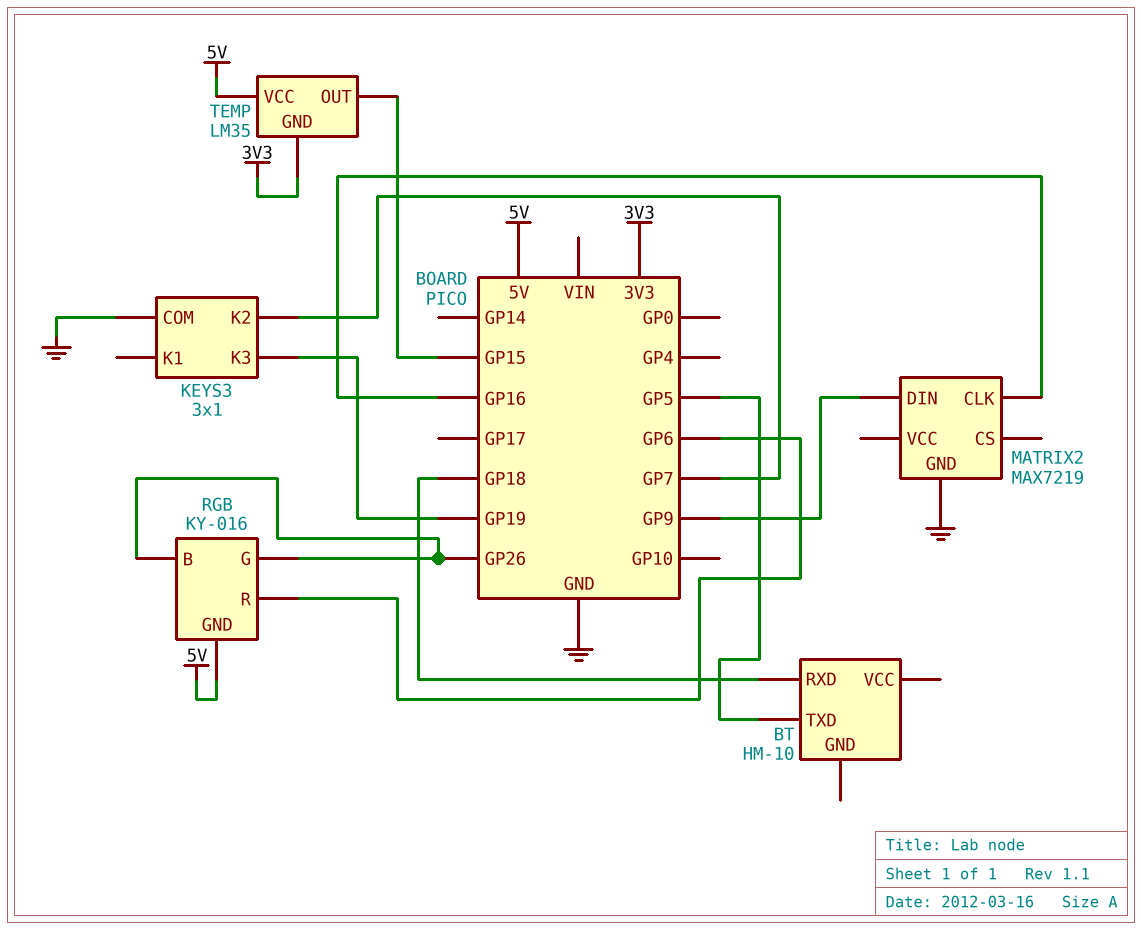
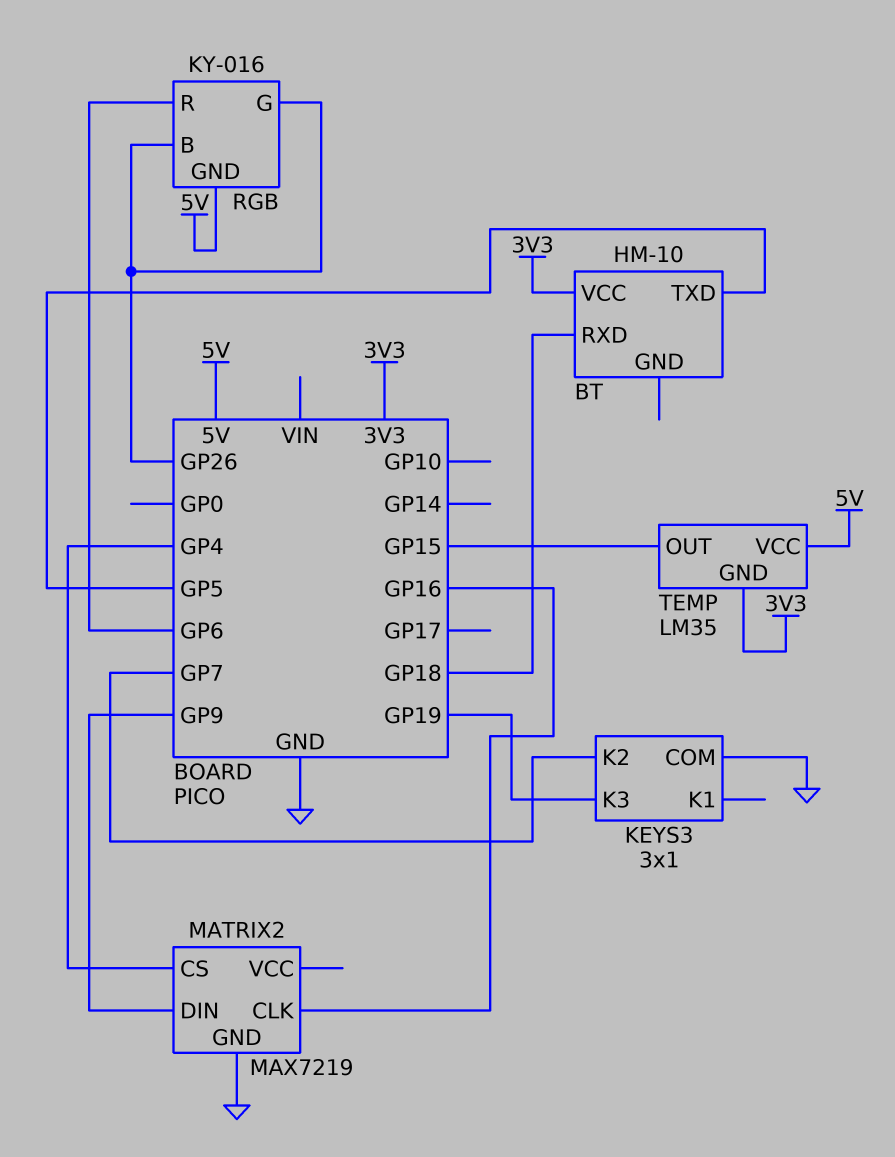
BT pin VCC: none -> 3V3
MATRIX2 pin CS: none -> GP4

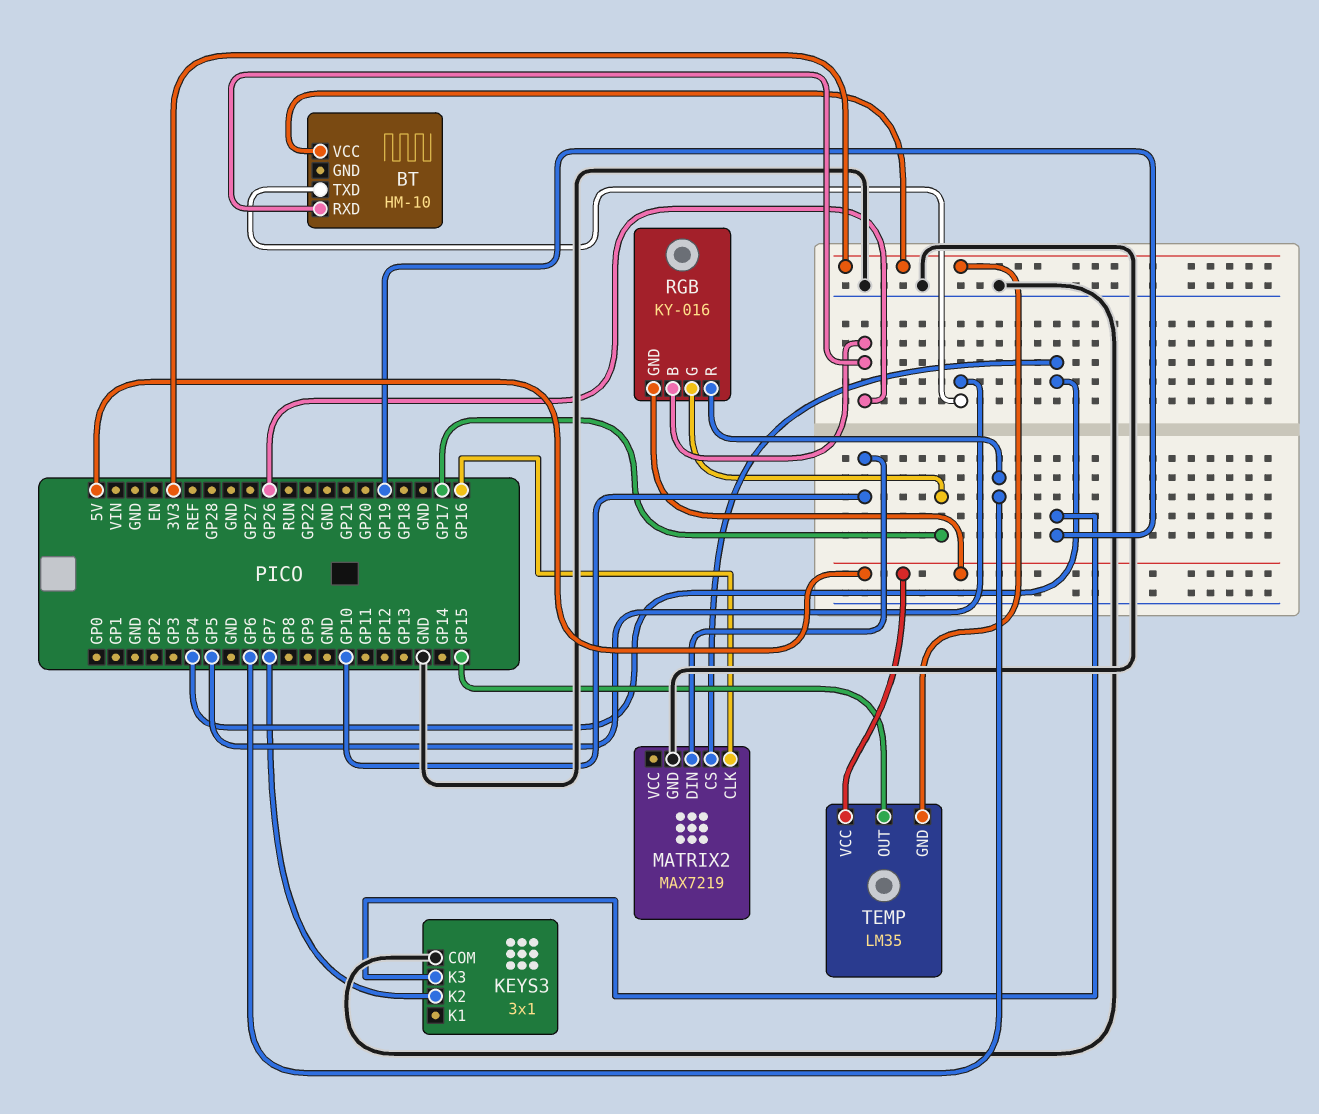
BT pin RXD: GP18 -> GP26
MATRIX2 pin DIN: GP9 -> GP10
RGB pin G: GP26 -> GP17

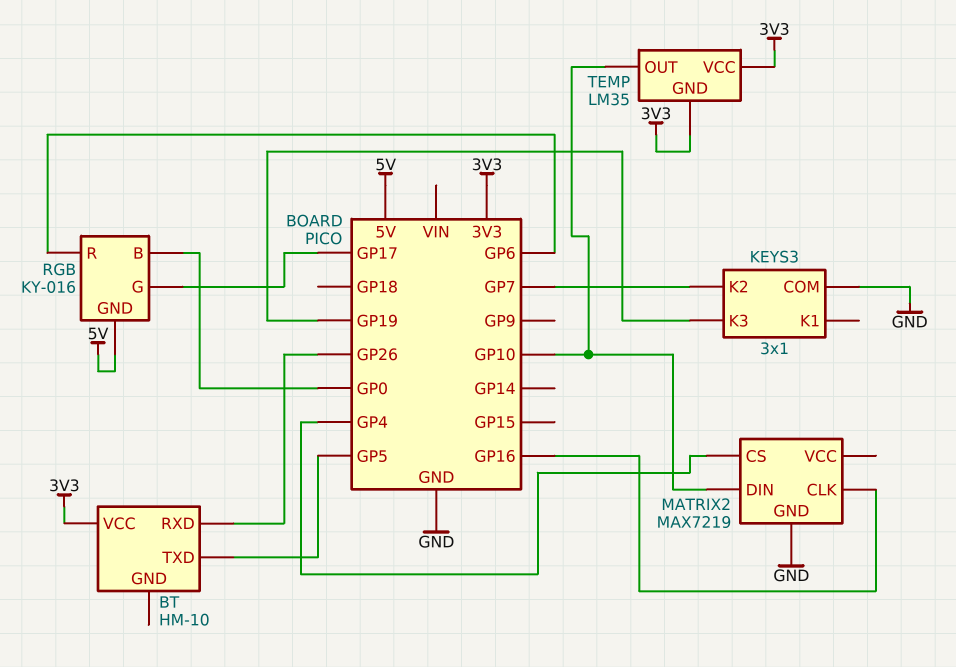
RGB pin B: GP26 -> GP0
TEMP pin OUT: GP15 -> GP10
TEMP pin VCC: 5V -> 3V3

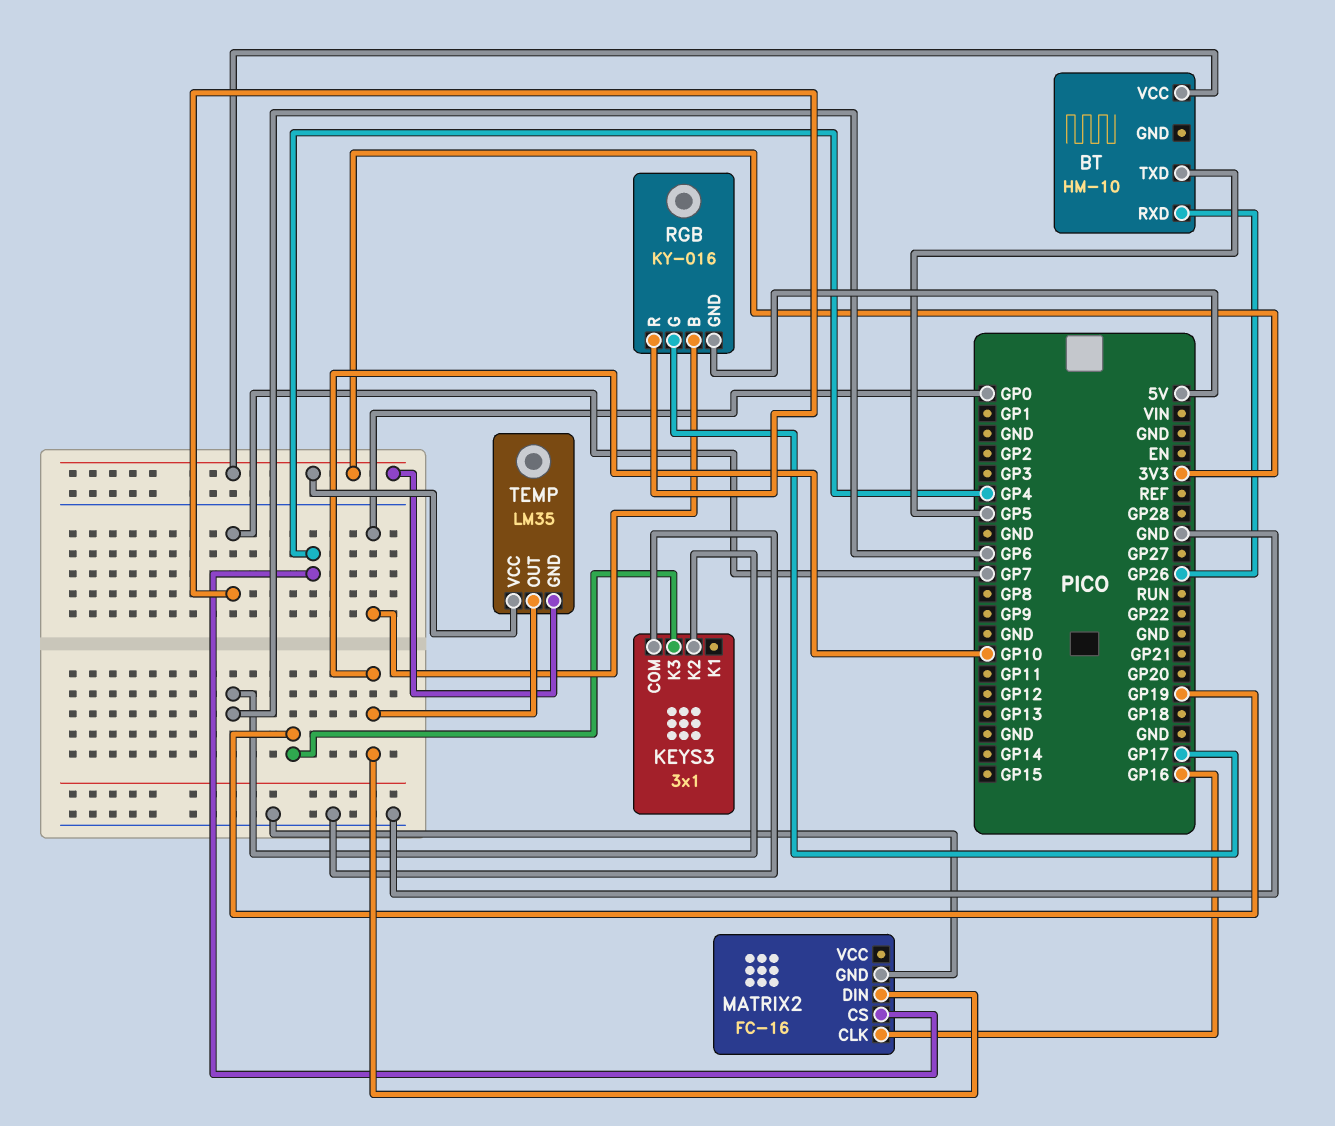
KEYS3 pin K2: GP7 -> GP6
MATRIX2: MAX7219 -> FC-16
RGB pin R: GP6 -> GP7

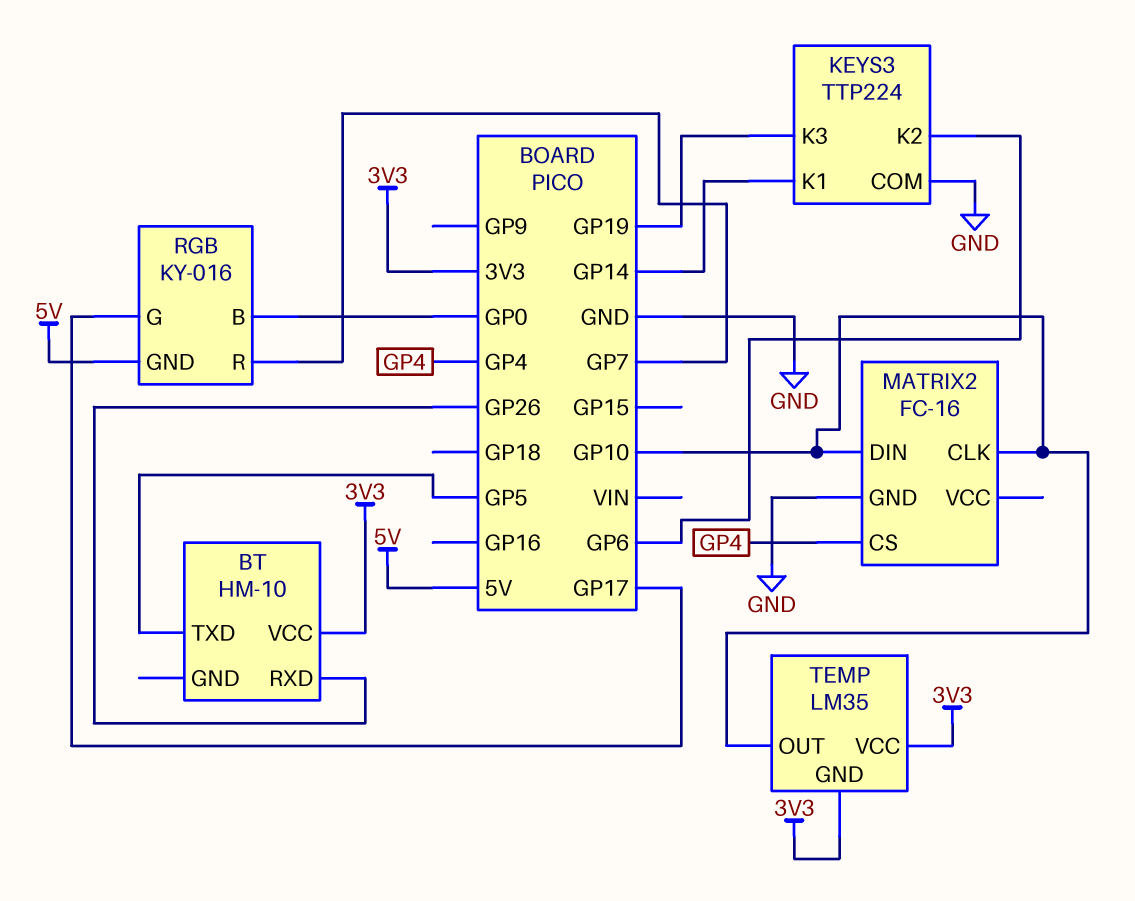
KEYS3: 3x1 -> TTP224
KEYS3 pin K1: none -> GP14
MATRIX2 pin CLK: GP16 -> GP10

